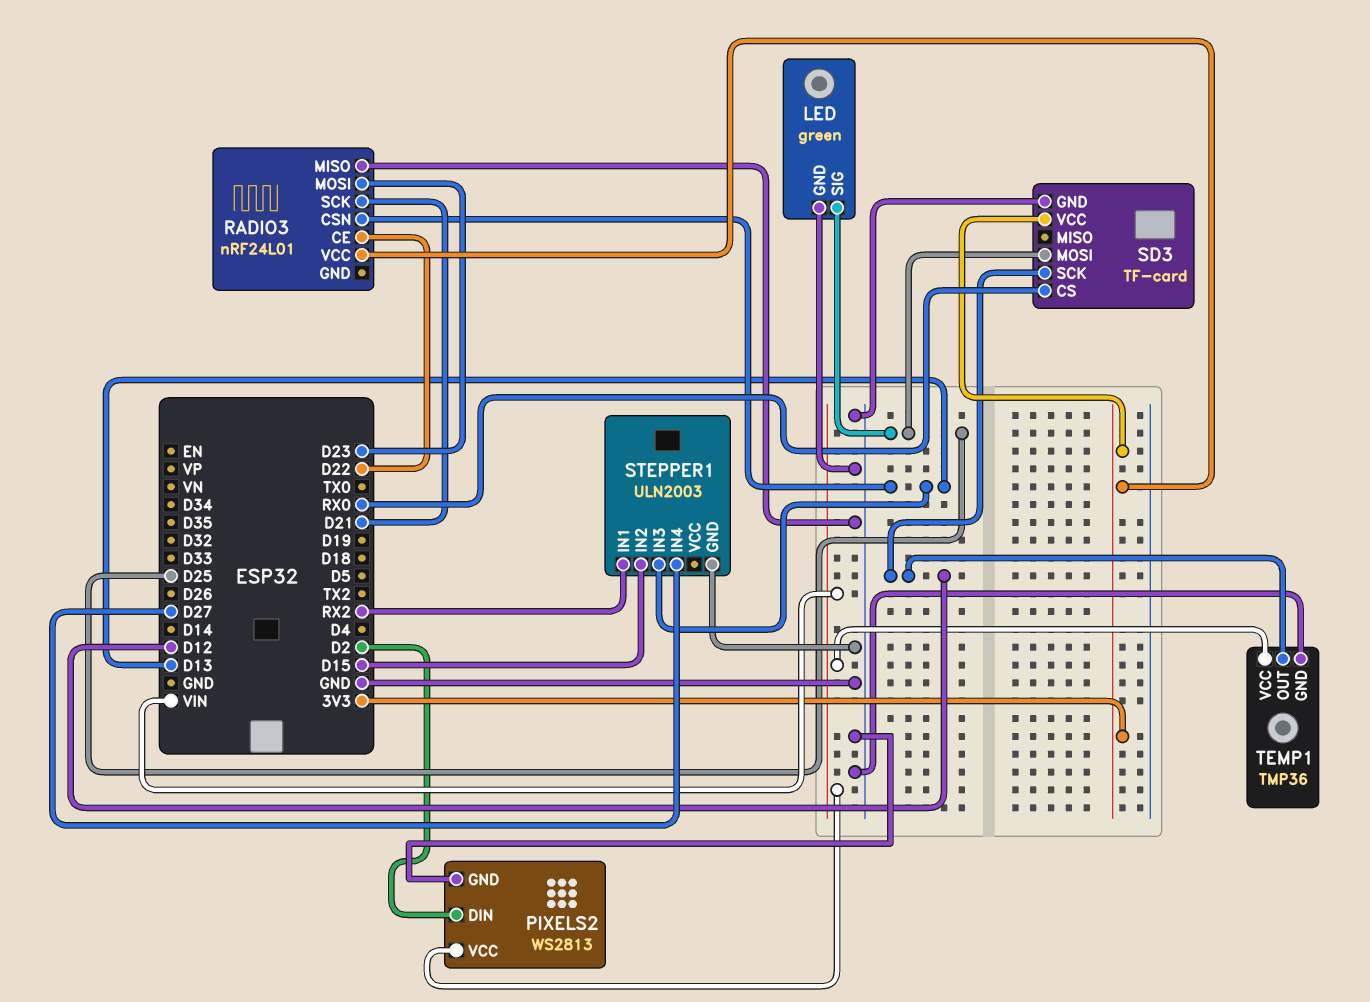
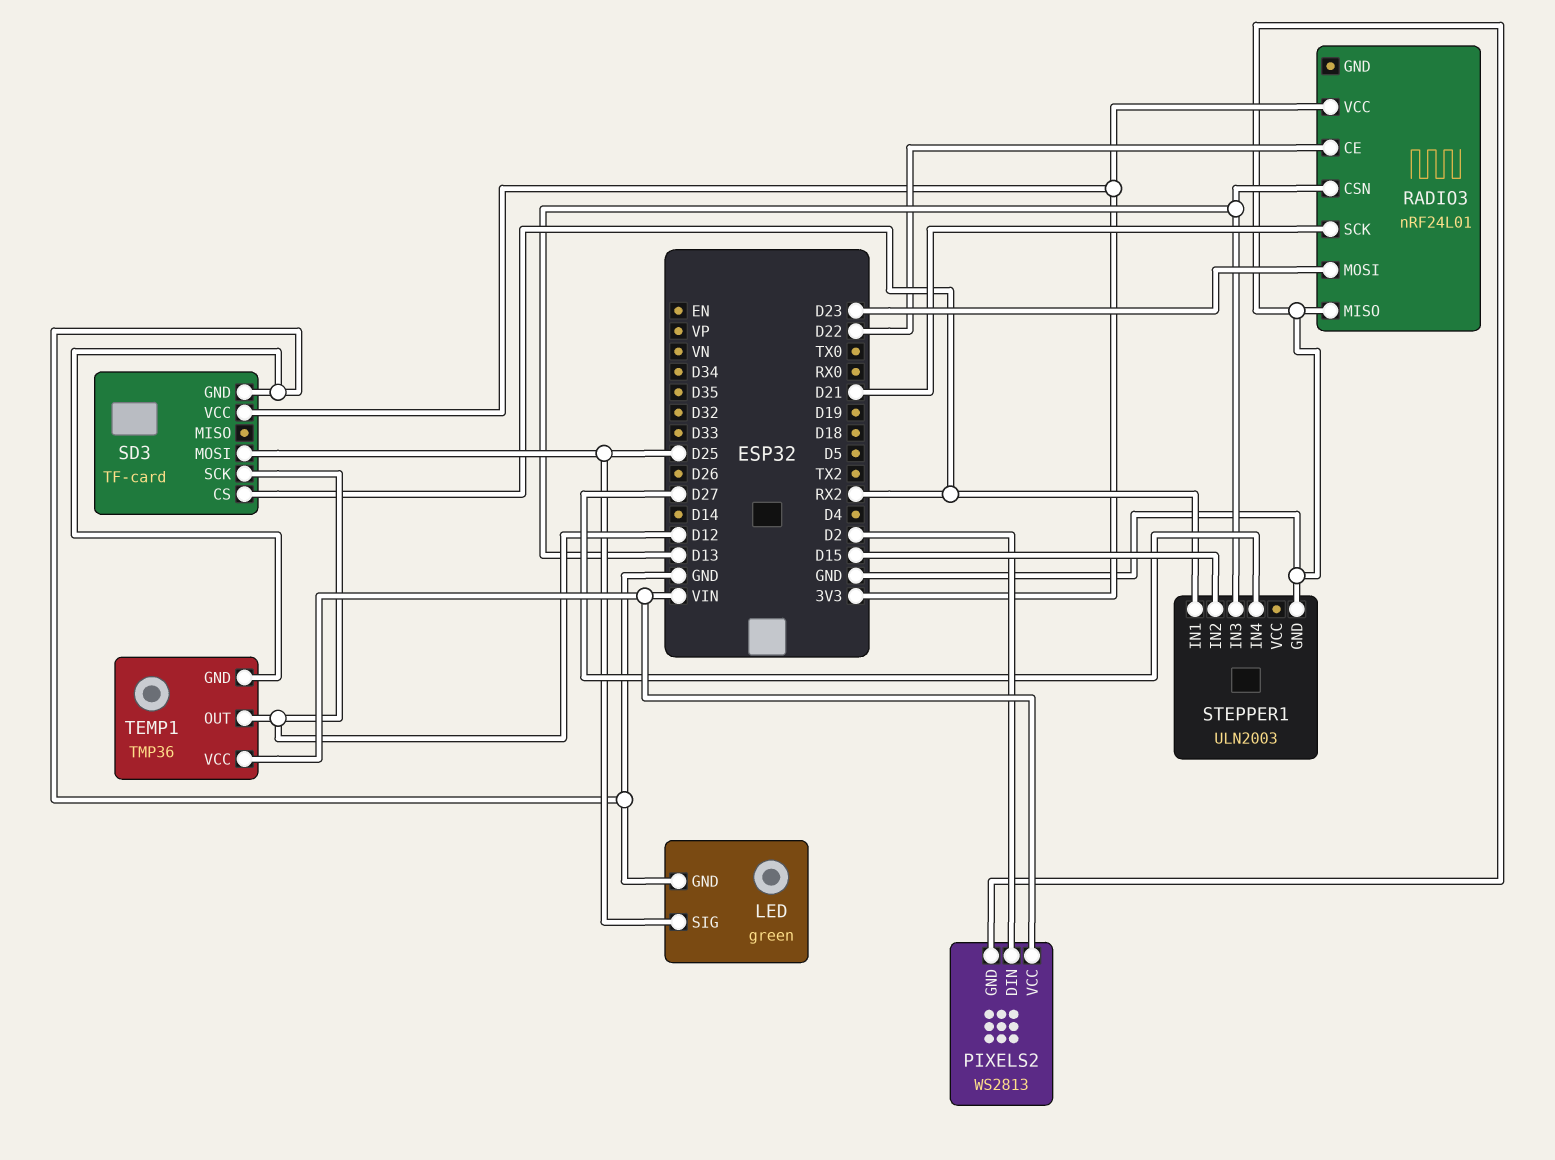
SD3 pin CS: RX0 -> RX2

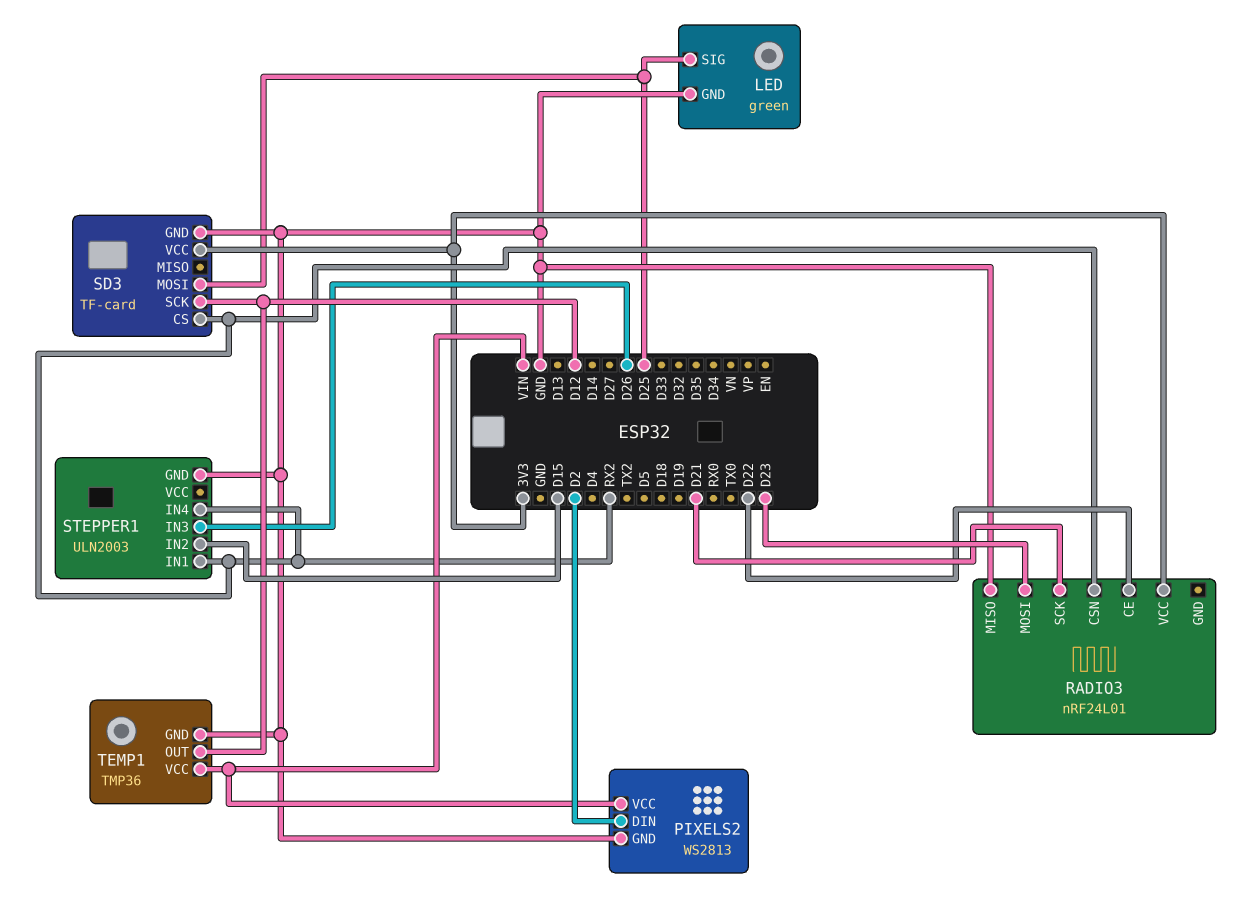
RADIO3 pin CSN: D13 -> RX2
STEPPER1 pin IN3: D13 -> D26
STEPPER1 pin IN4: D27 -> RX2

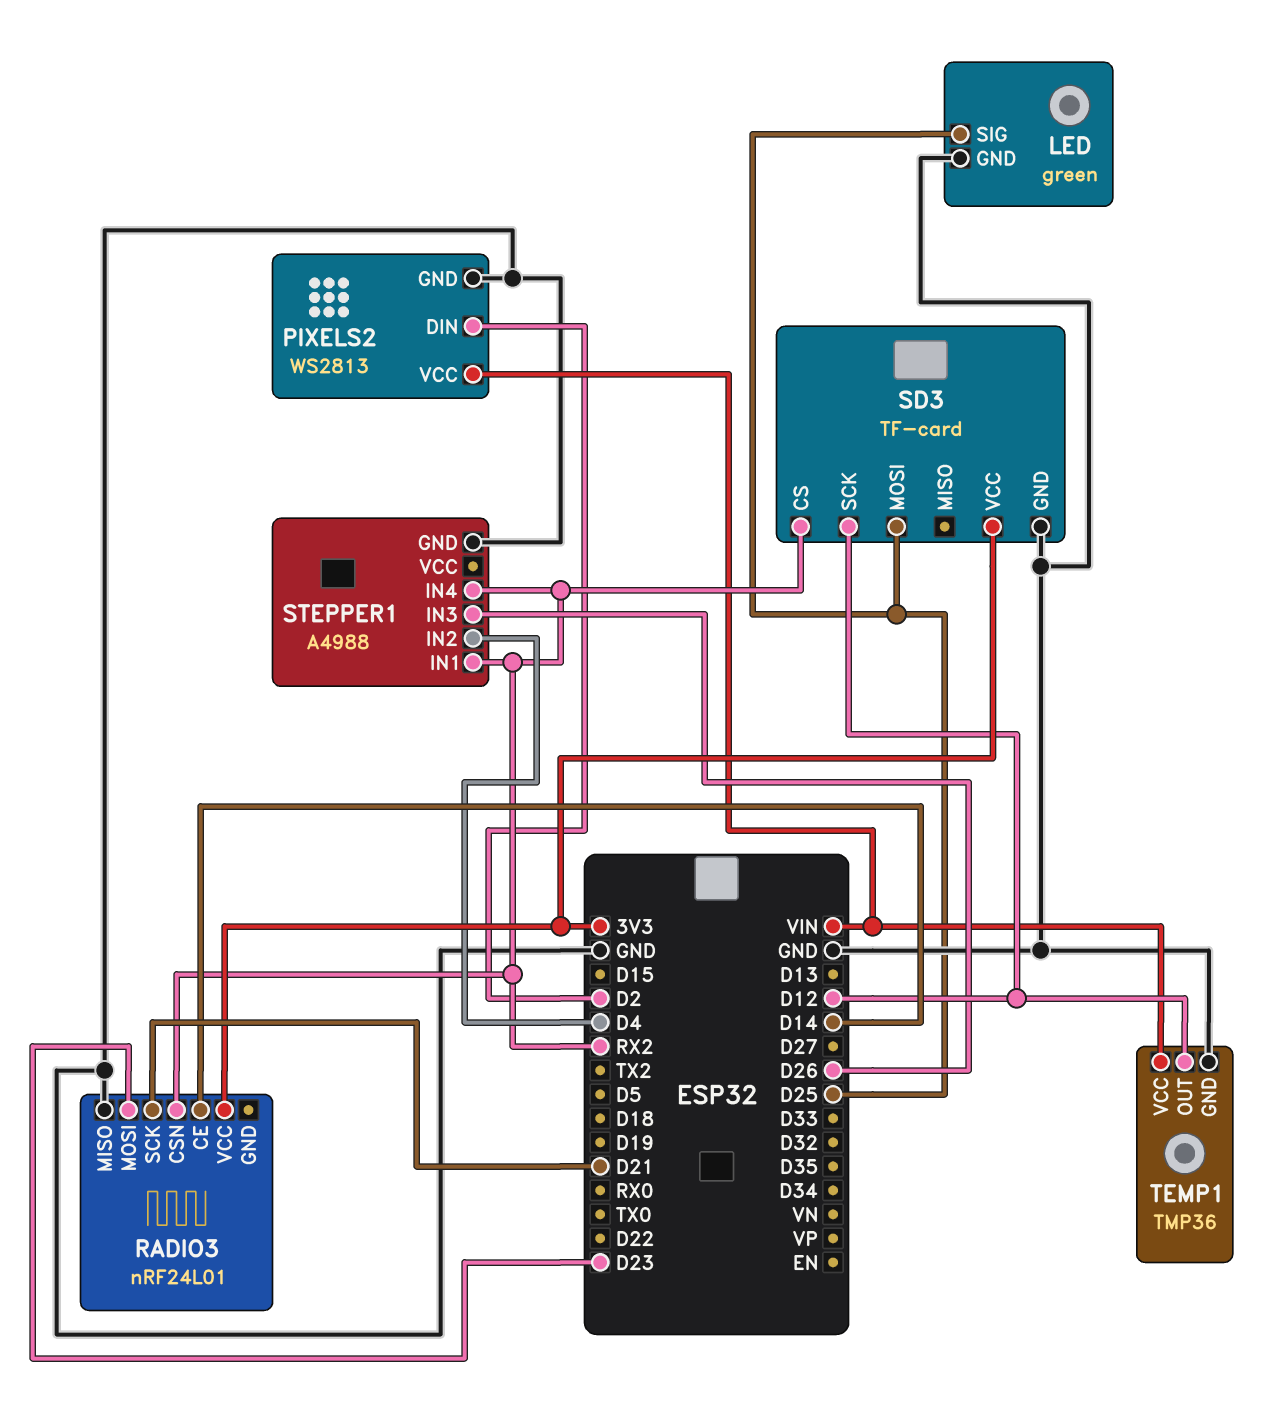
RADIO3 pin CE: D22 -> D14
STEPPER1: ULN2003 -> A4988
STEPPER1 pin IN2: D15 -> D4

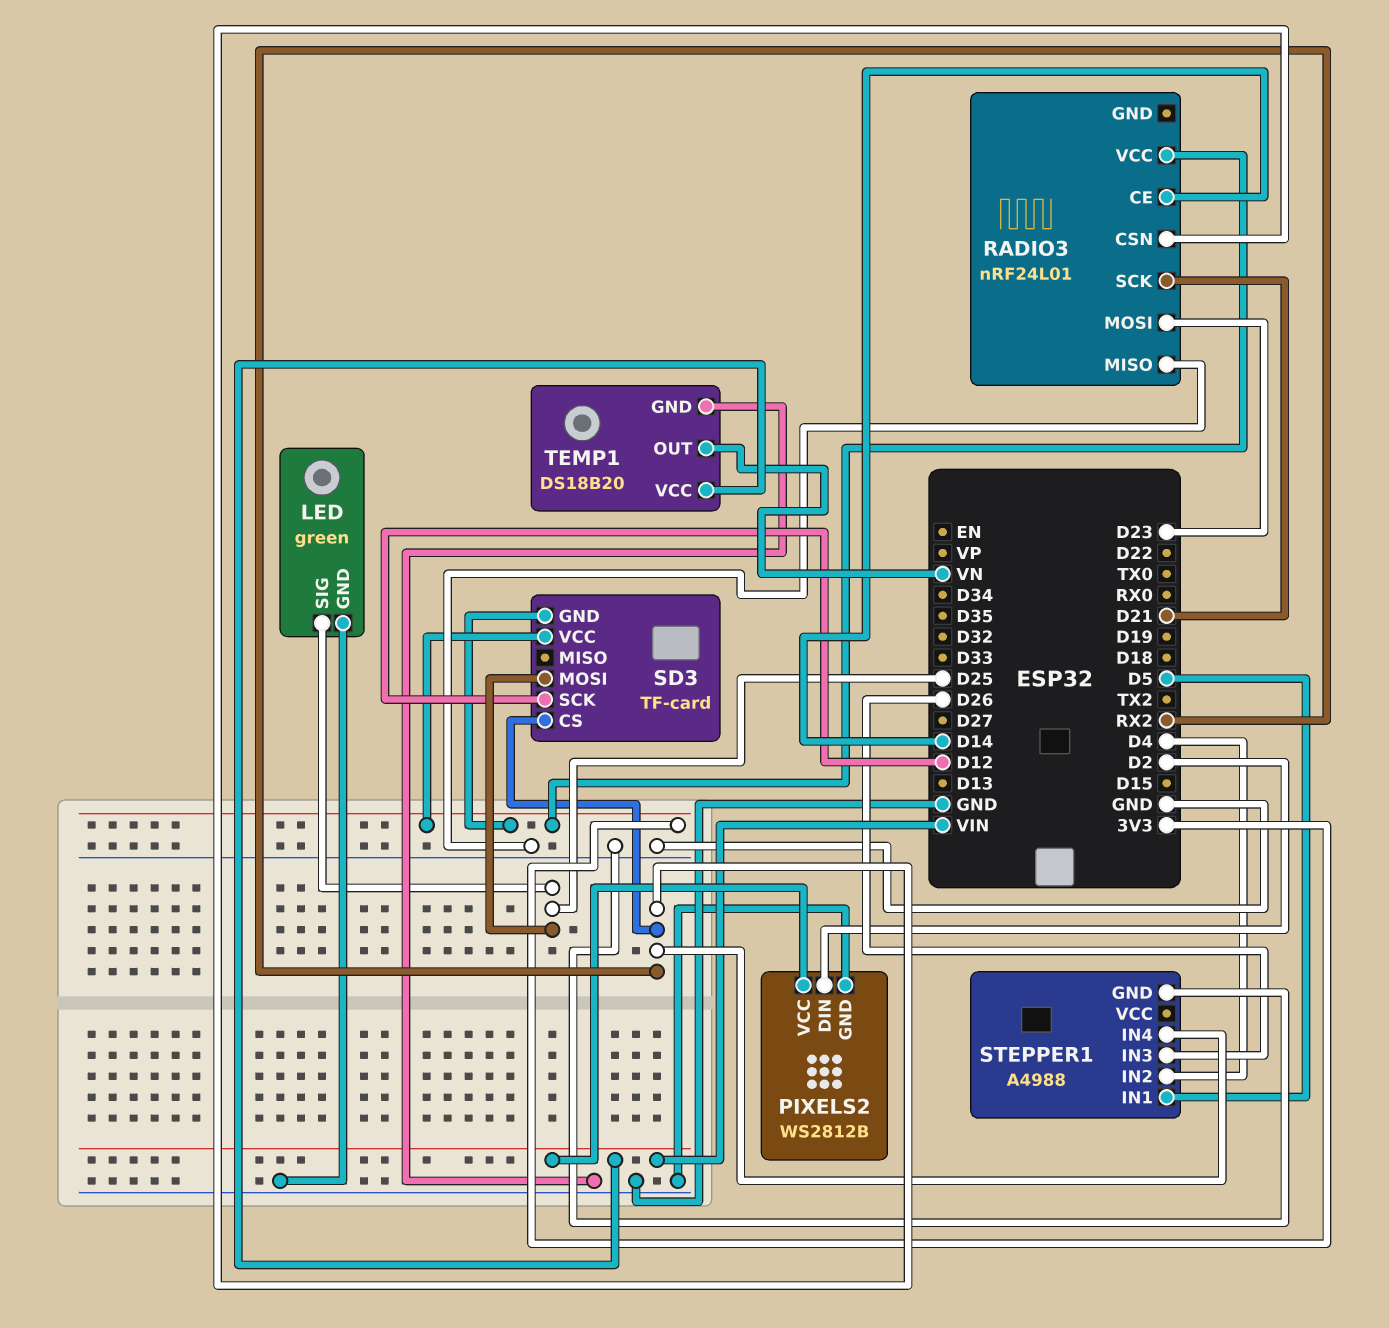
PIXELS2: WS2813 -> WS2812B
SD3 pin GND: GND -> 3V3
STEPPER1 pin IN1: RX2 -> D5
TEMP1: TMP36 -> DS18B20
TEMP1 pin OUT: D12 -> VN

